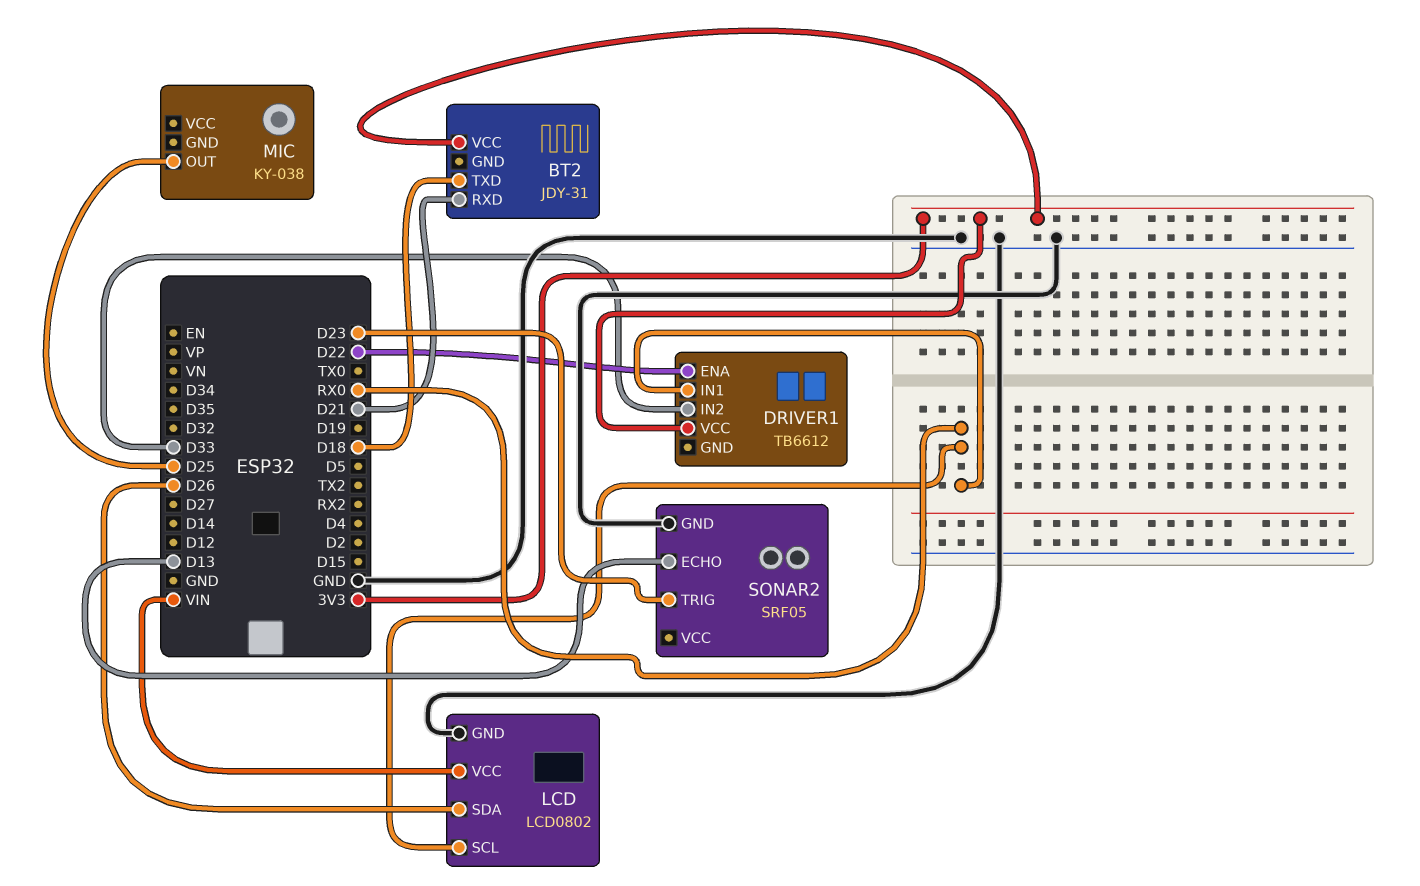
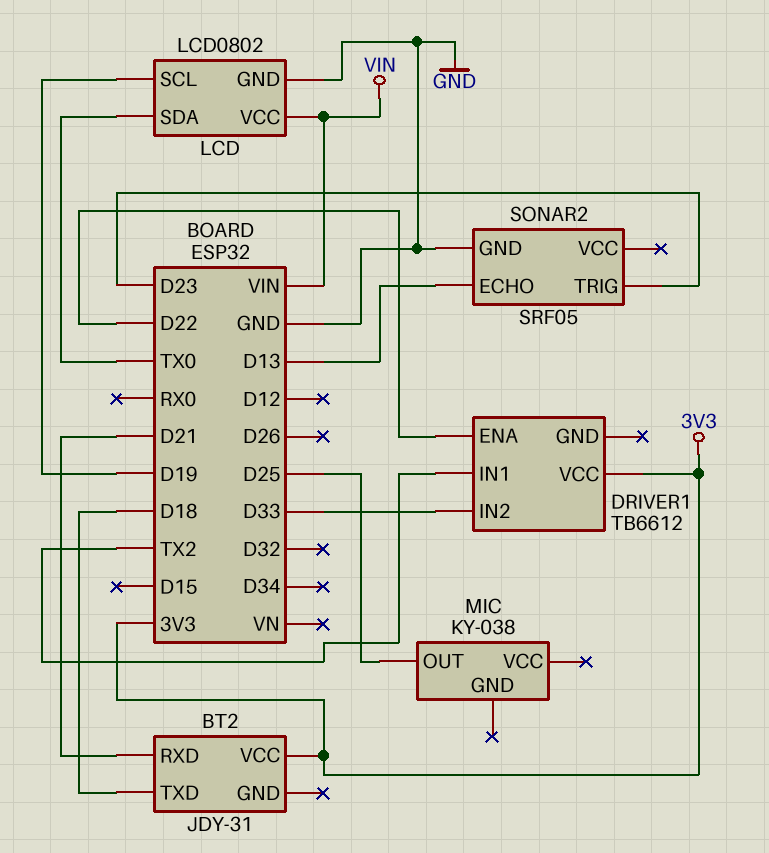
DRIVER1 pin IN1: RX0 -> TX2
LCD pin SCL: RX0 -> D19
LCD pin SDA: D26 -> TX0

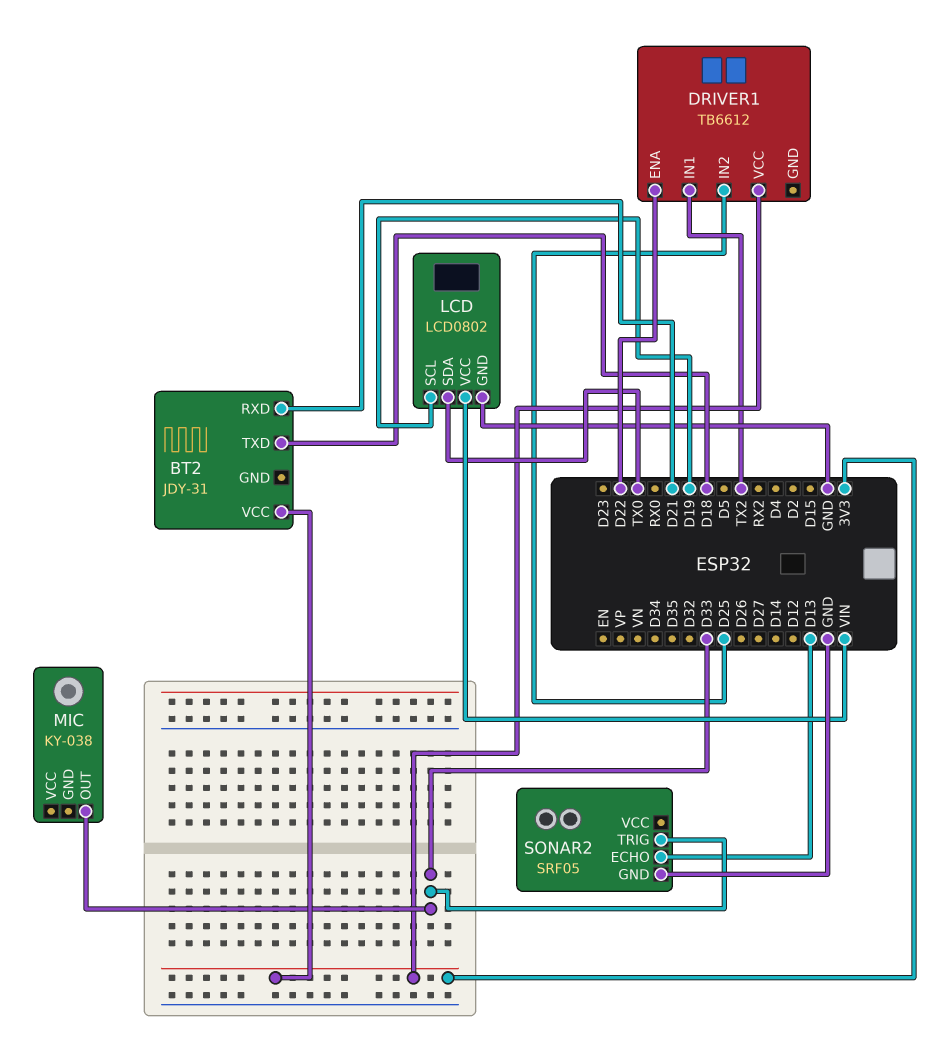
DRIVER1 pin IN2: D33 -> D25
MIC pin OUT: D25 -> D33
SONAR2 pin TRIG: D23 -> D33

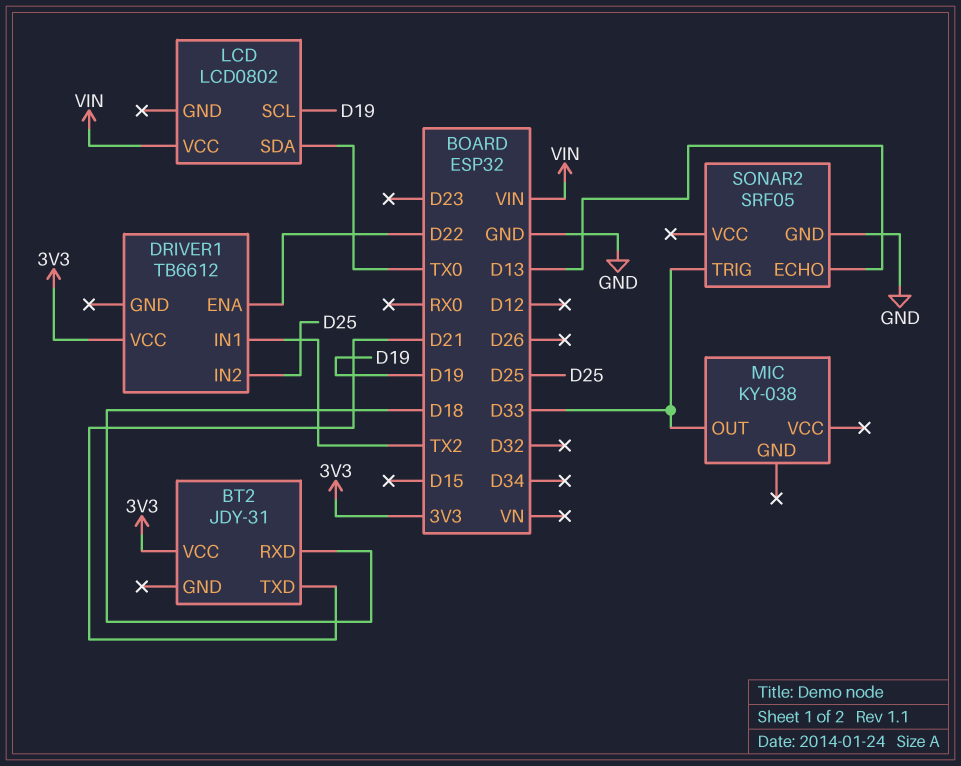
BT2 pin RXD: D21 -> D18
BT2 pin TXD: D18 -> D21
LCD pin GND: GND -> none

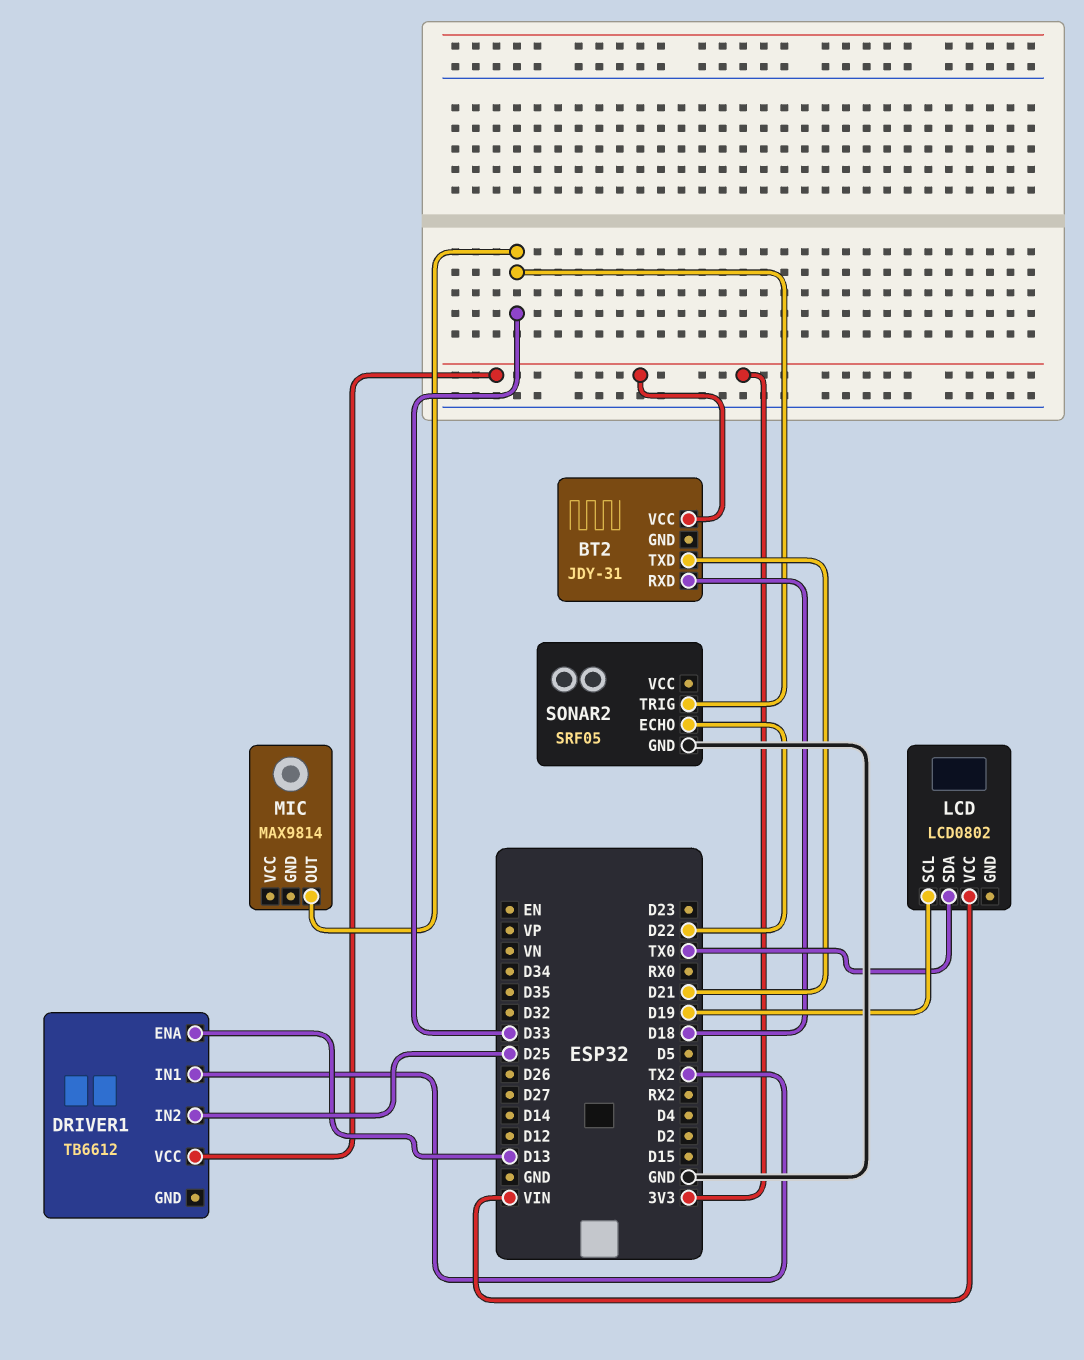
DRIVER1 pin ENA: D22 -> D13
MIC: KY-038 -> MAX9814
SONAR2 pin ECHO: D13 -> D22

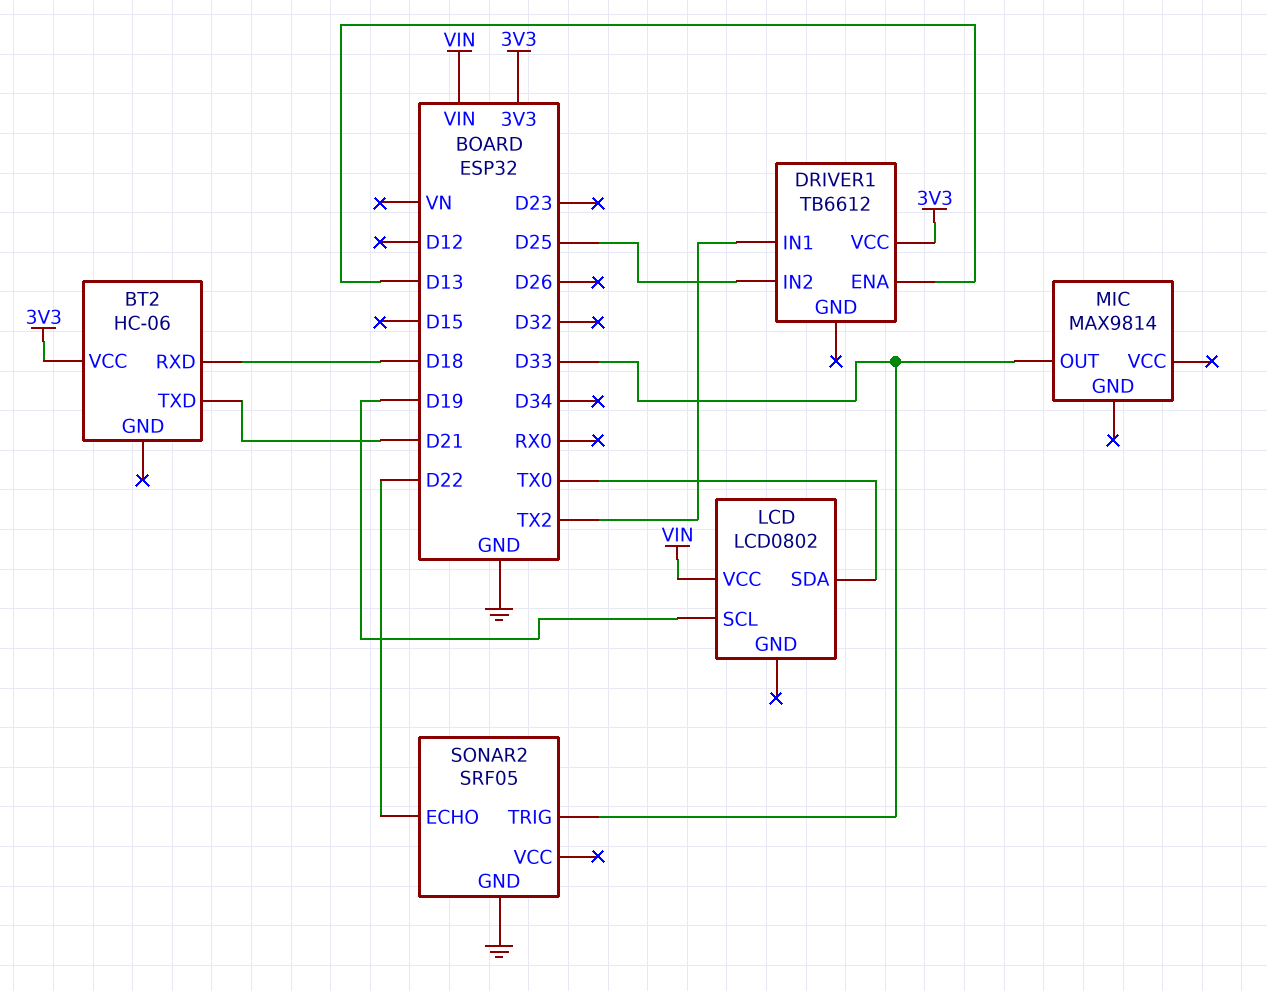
BT2: JDY-31 -> HC-06

